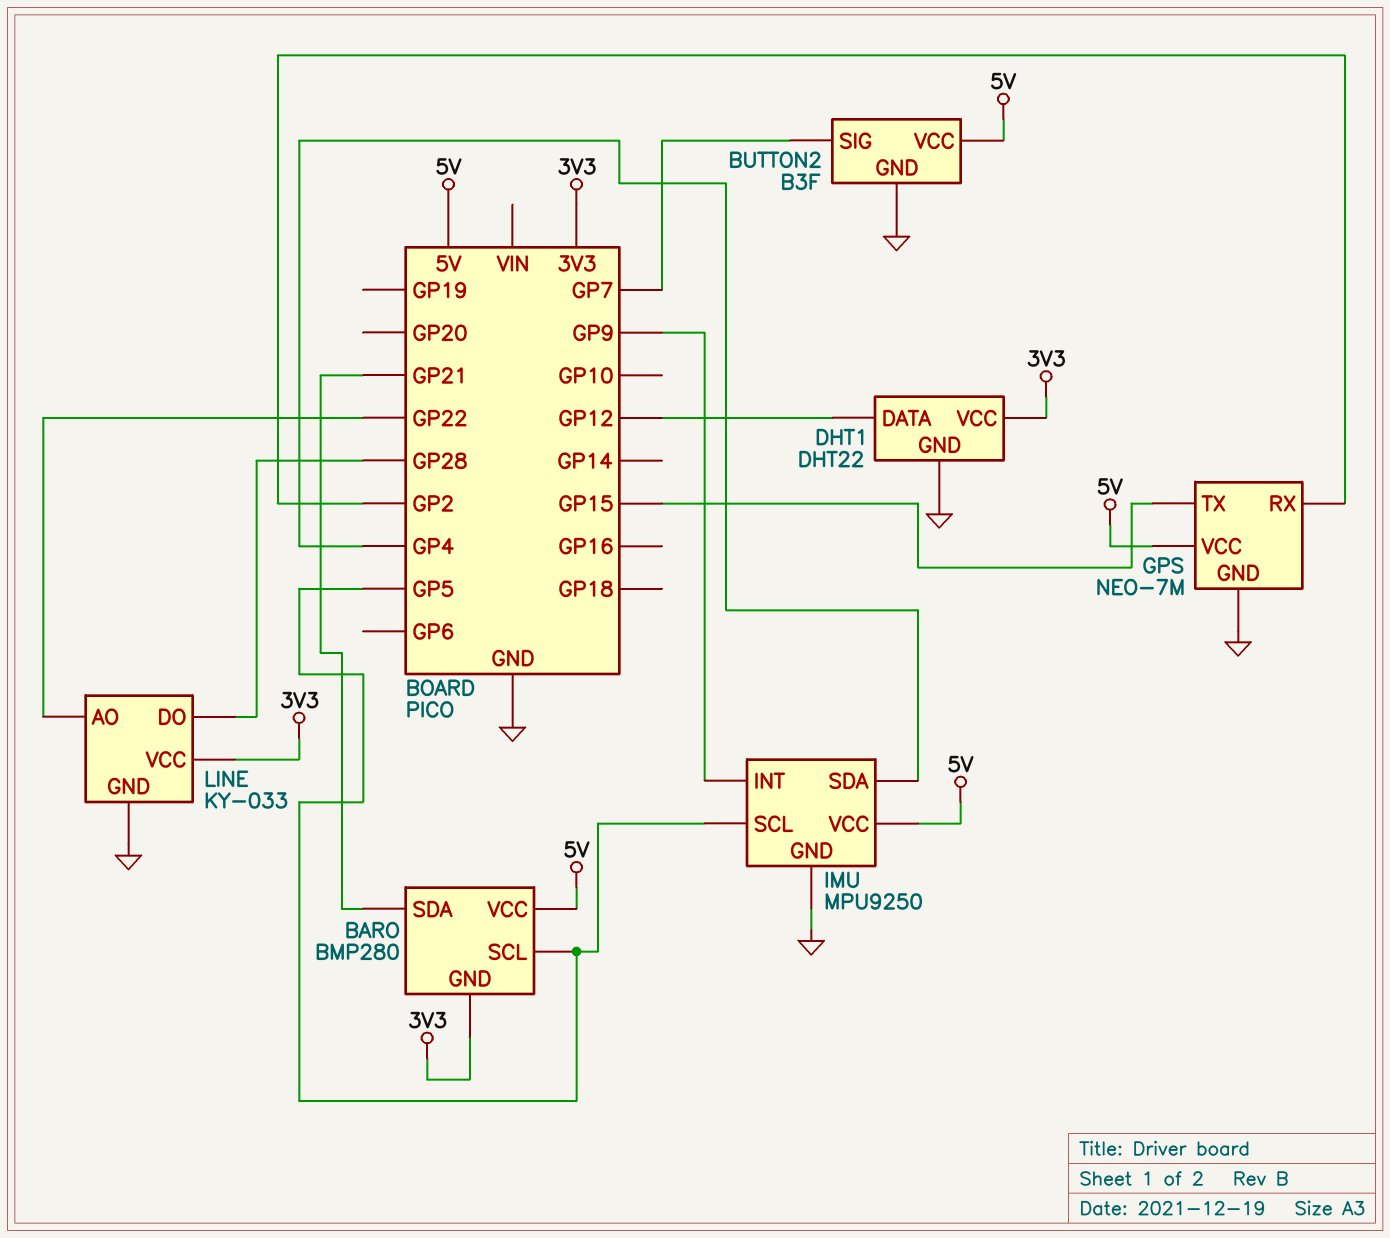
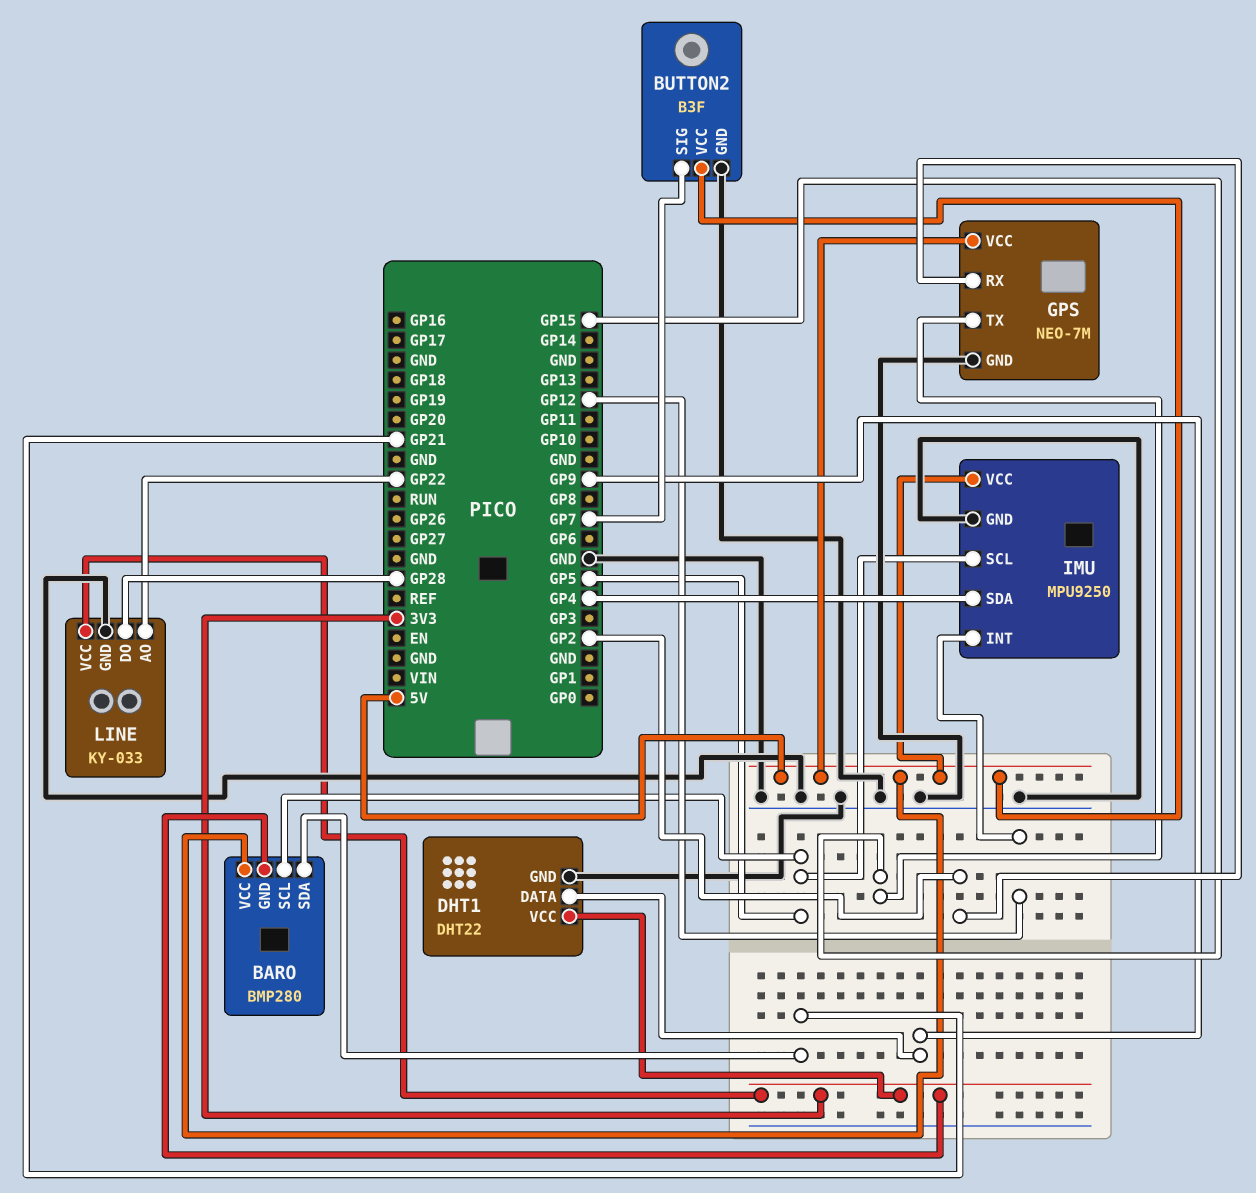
DHT1 pin DATA: GP12 -> GP9
IMU pin INT: GP9 -> GP12

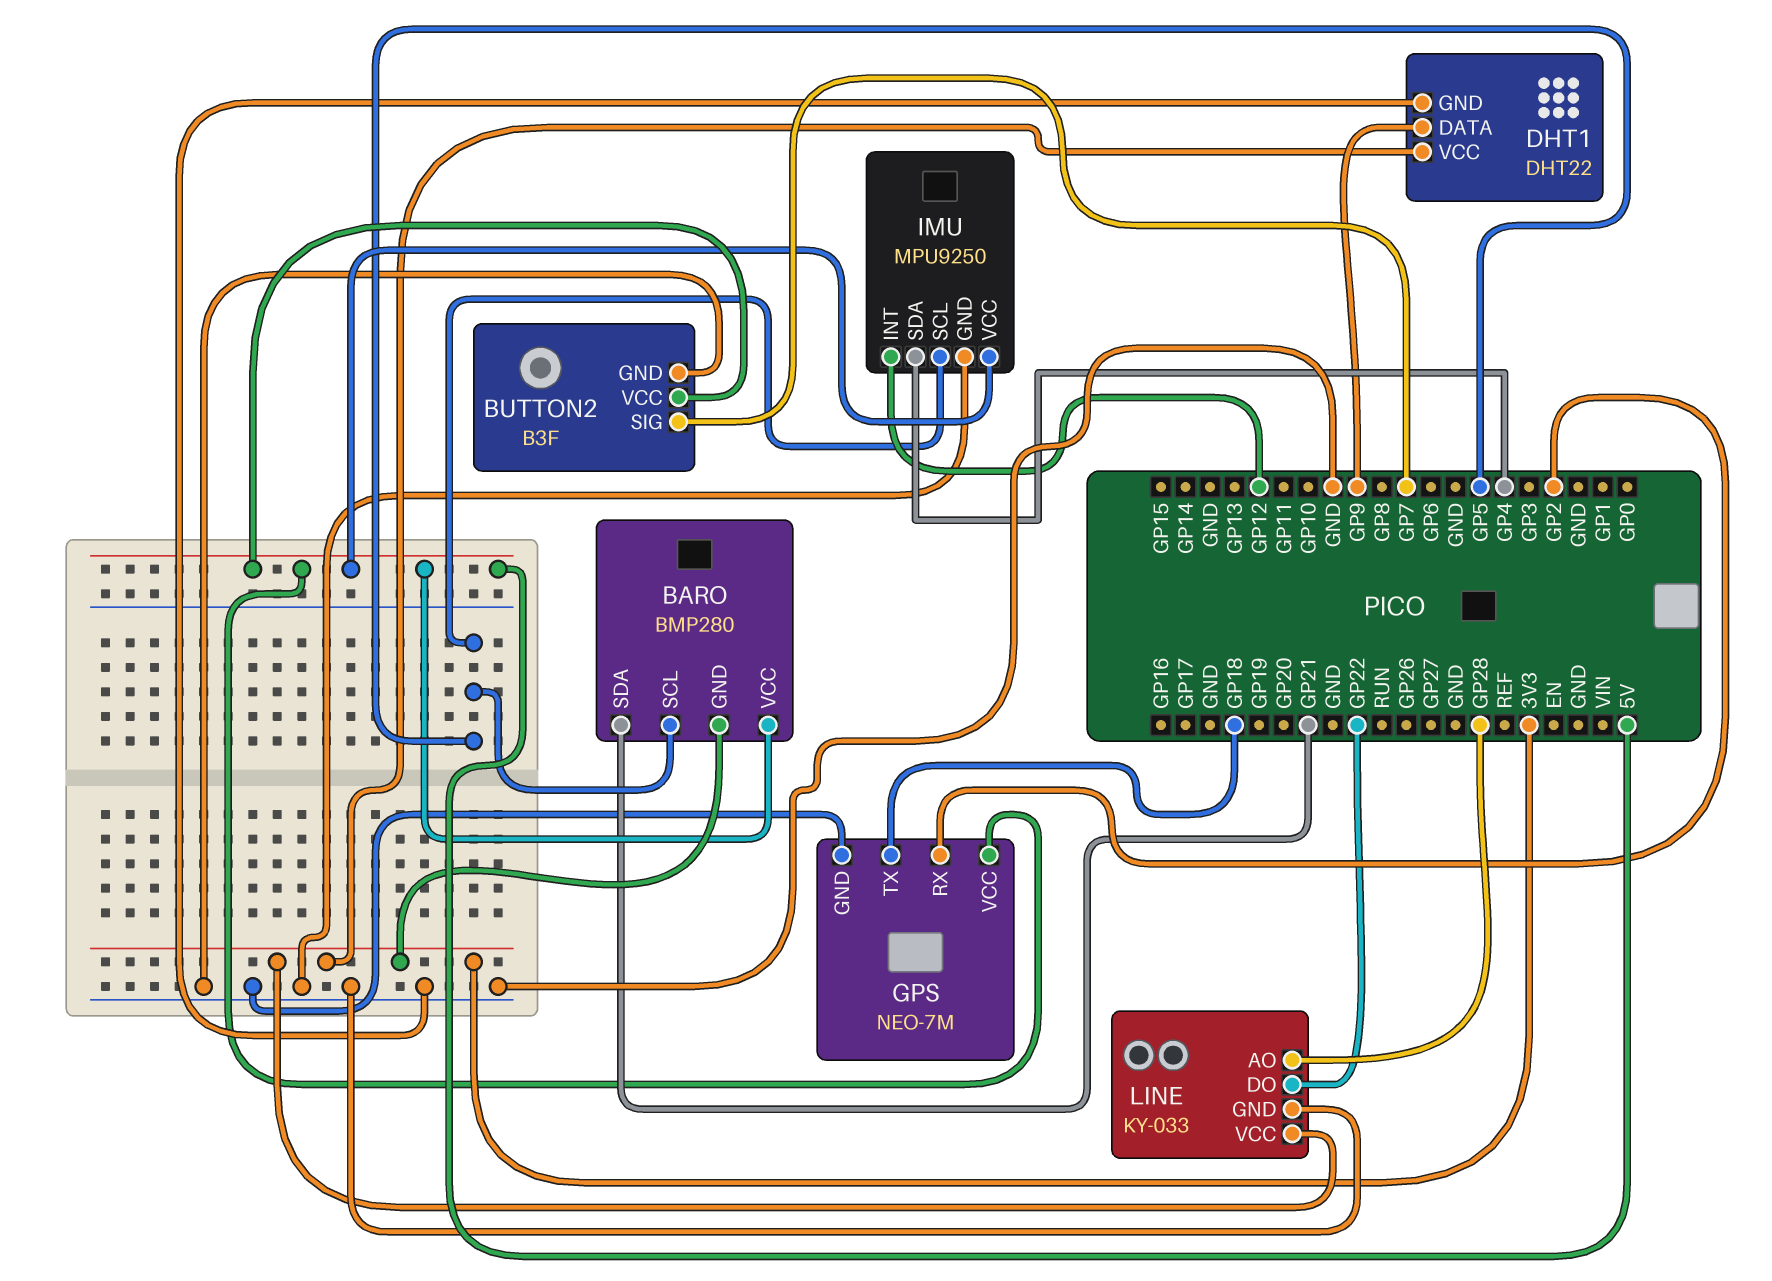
GPS pin TX: GP15 -> GP18
LINE pin AO: GP22 -> GP28
LINE pin DO: GP28 -> GP22

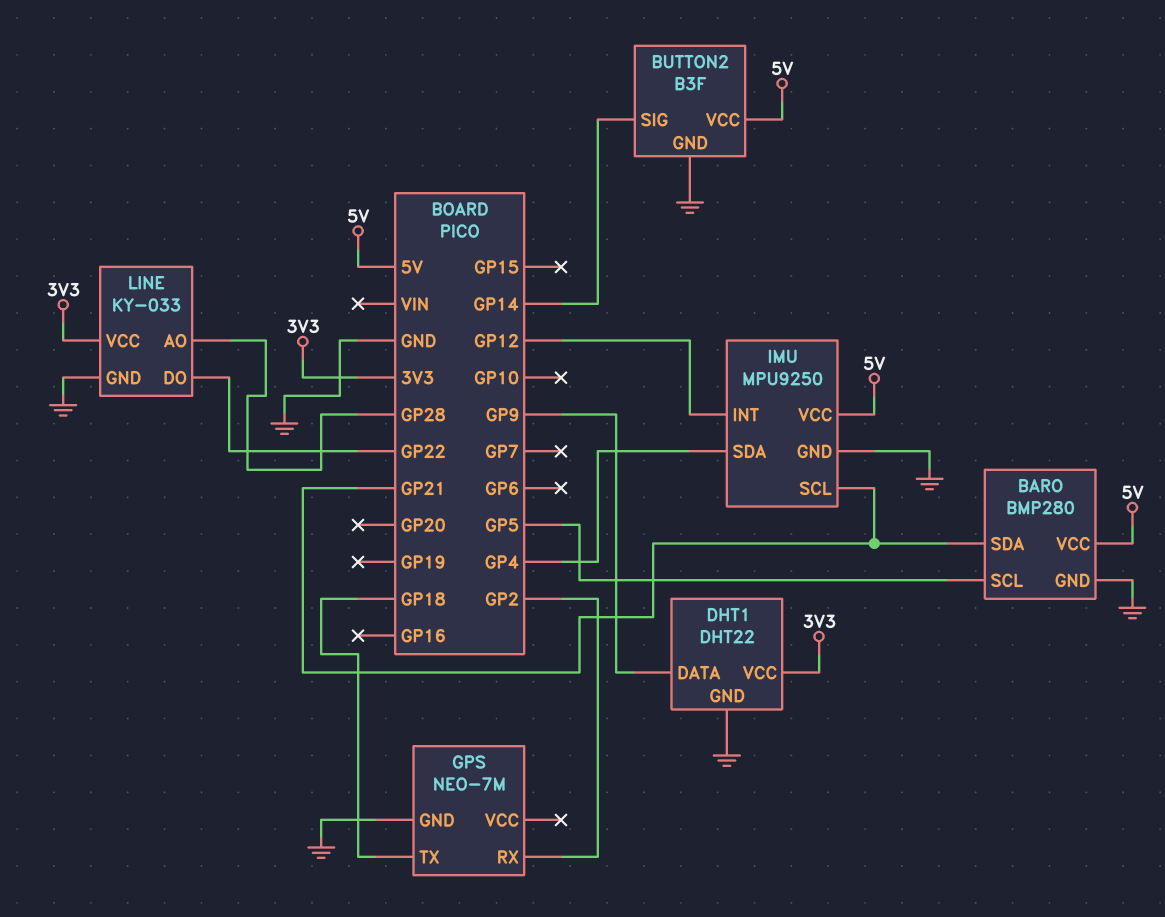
BARO pin GND: 3V3 -> GND
BUTTON2 pin SIG: GP7 -> GP14
GPS pin VCC: 5V -> none
IMU pin SCL: GP5 -> GP21

